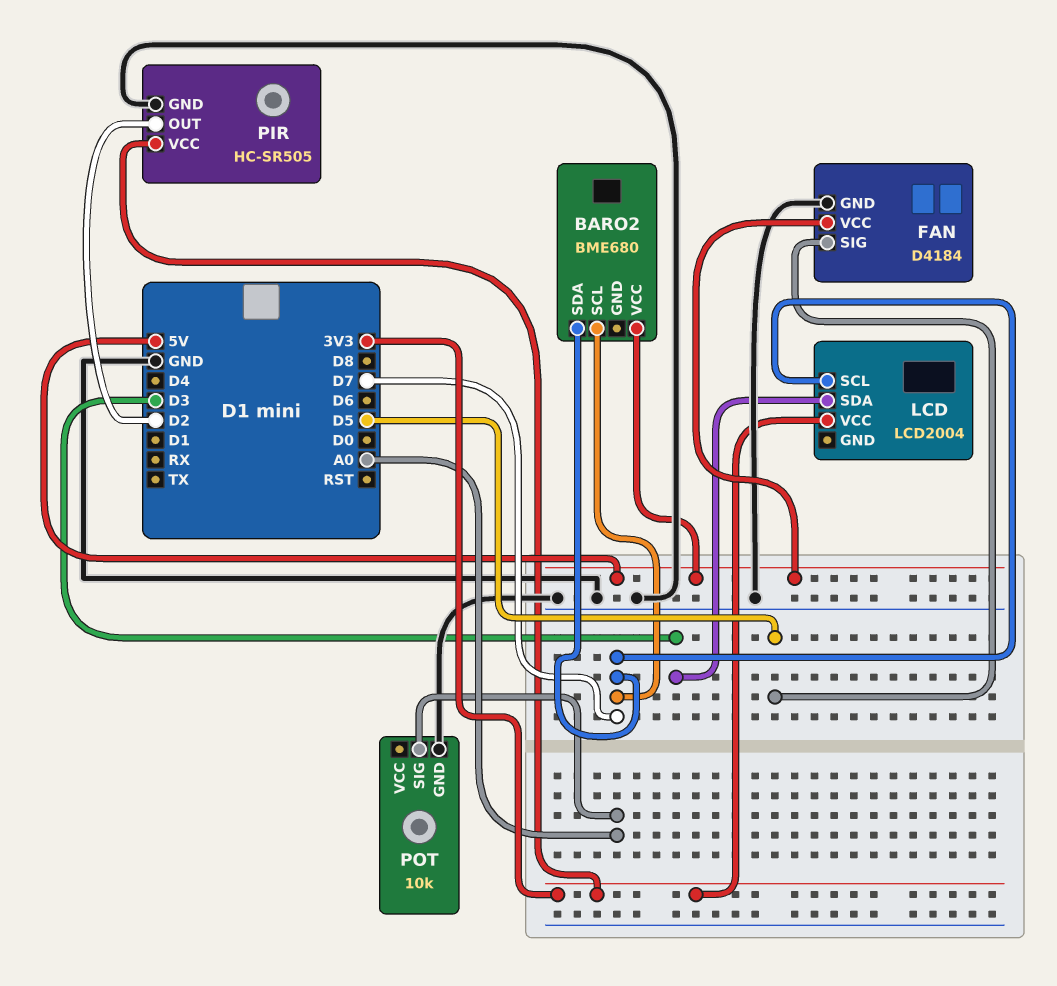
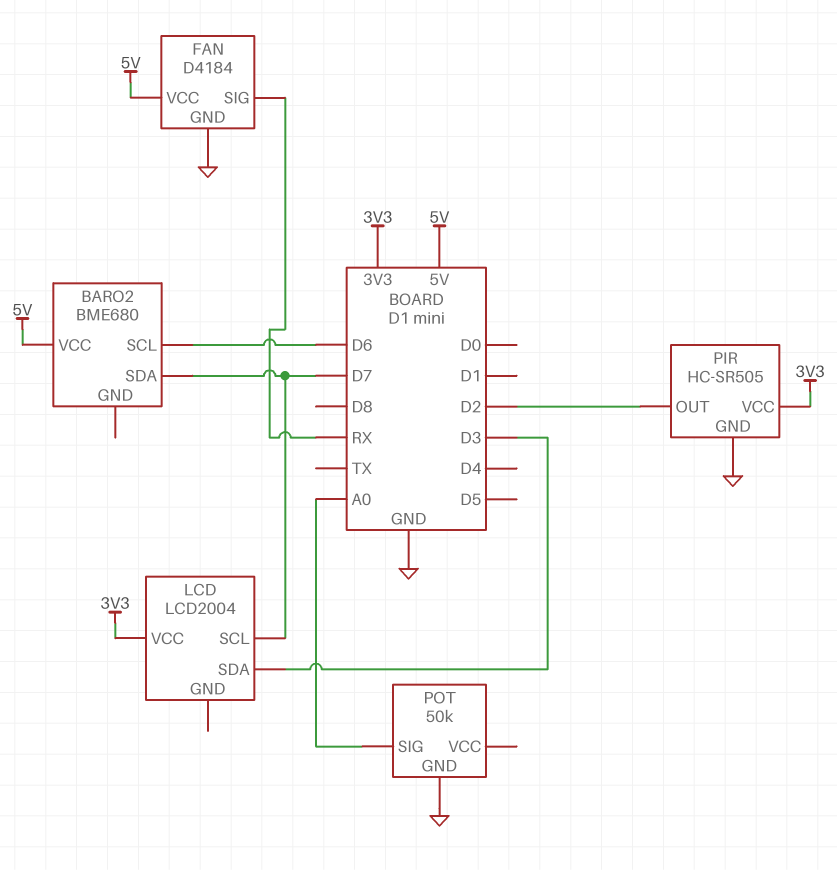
BARO2 pin SCL: D7 -> D6
FAN pin SIG: D5 -> RX
POT: 10k -> 50k

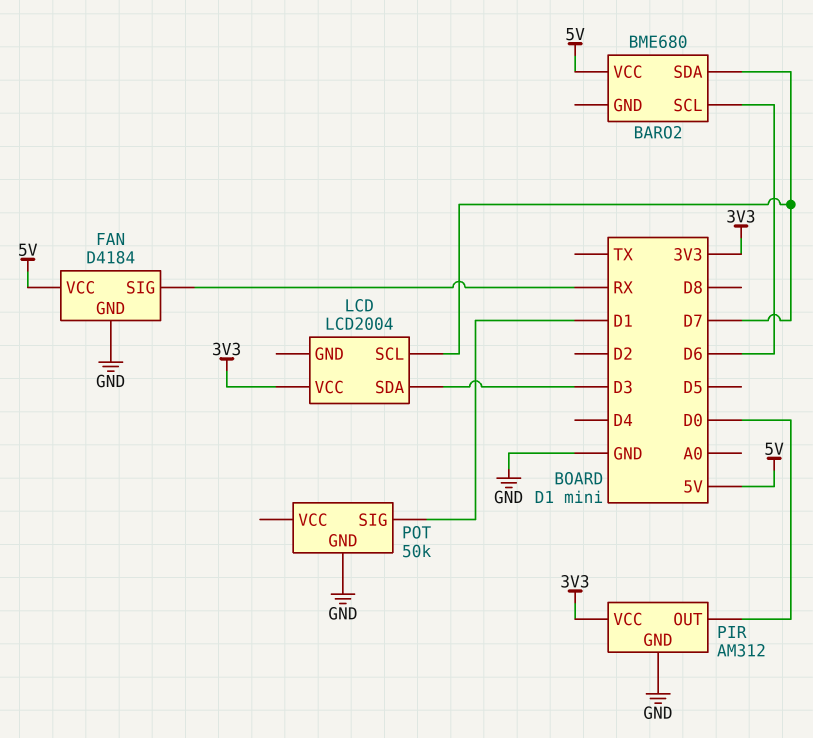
PIR: HC-SR505 -> AM312
PIR pin OUT: D2 -> D0
POT pin SIG: A0 -> D1

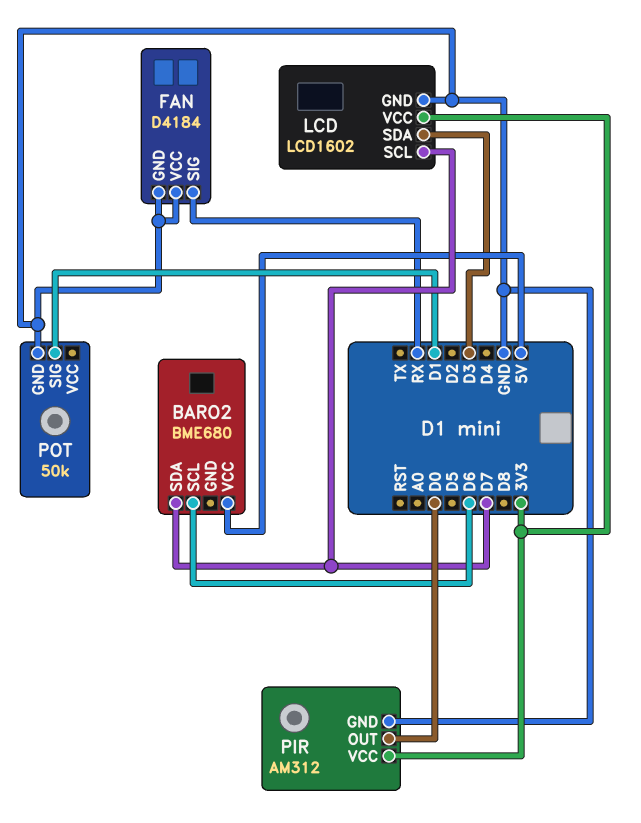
FAN pin VCC: 5V -> GND
LCD: LCD2004 -> LCD1602
LCD pin GND: none -> GND

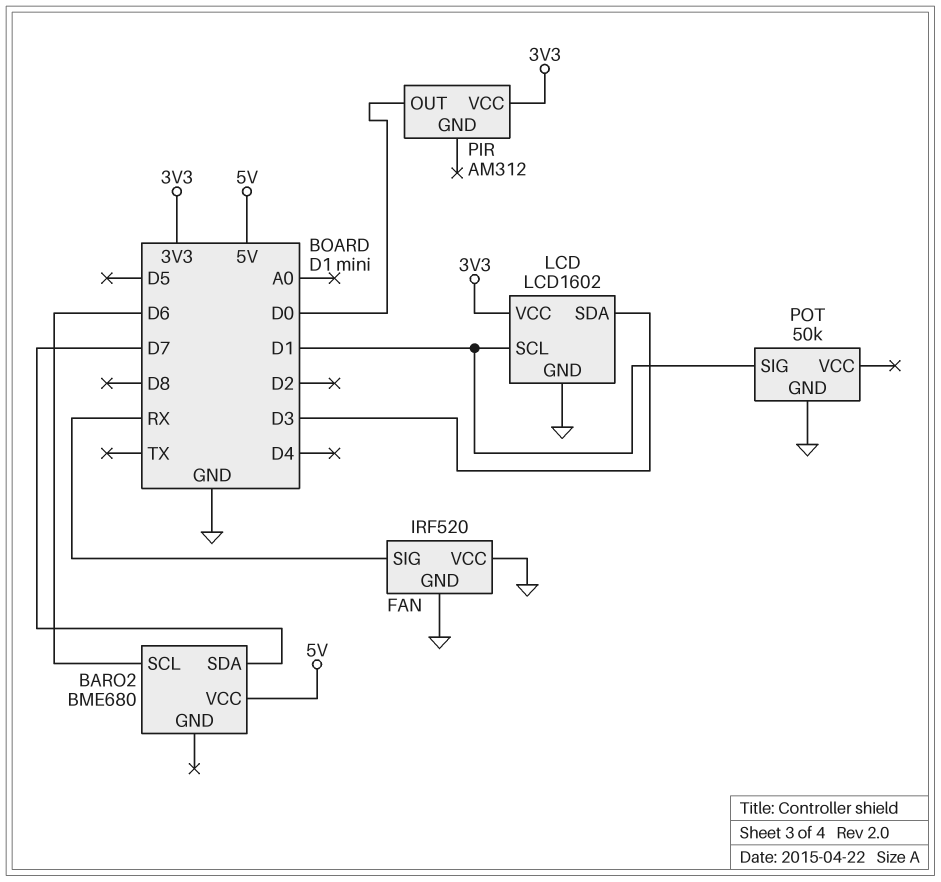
FAN: D4184 -> IRF520
LCD pin SCL: D7 -> D1
PIR pin GND: GND -> none

